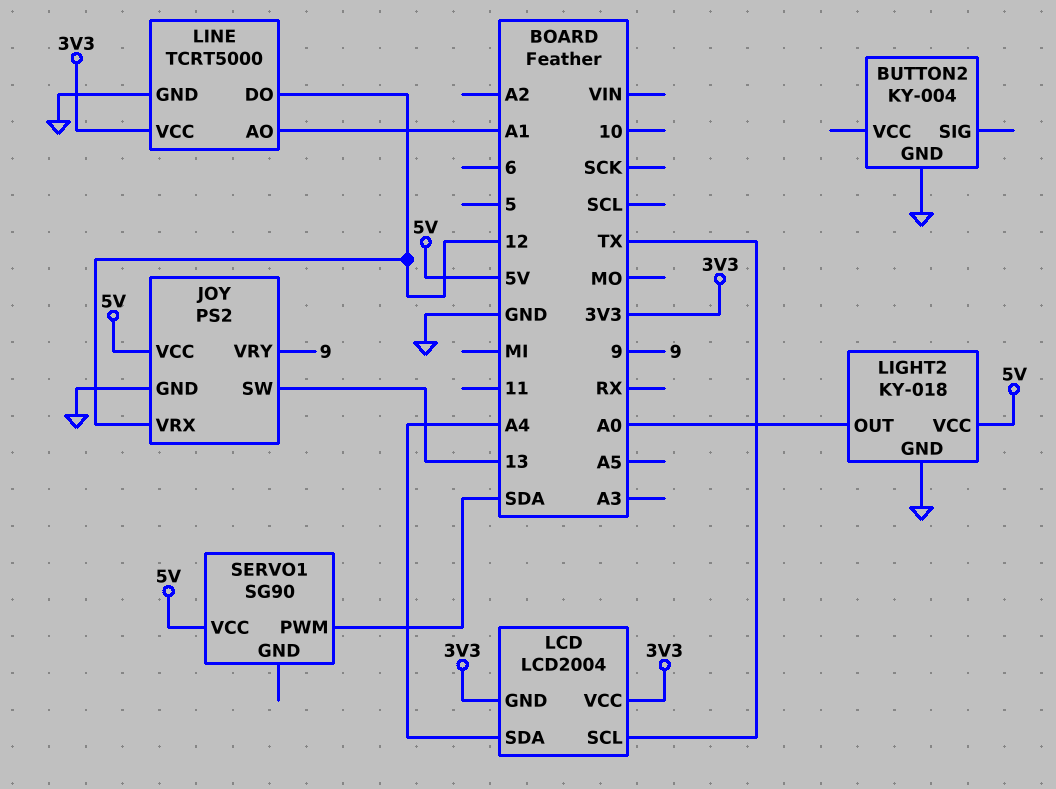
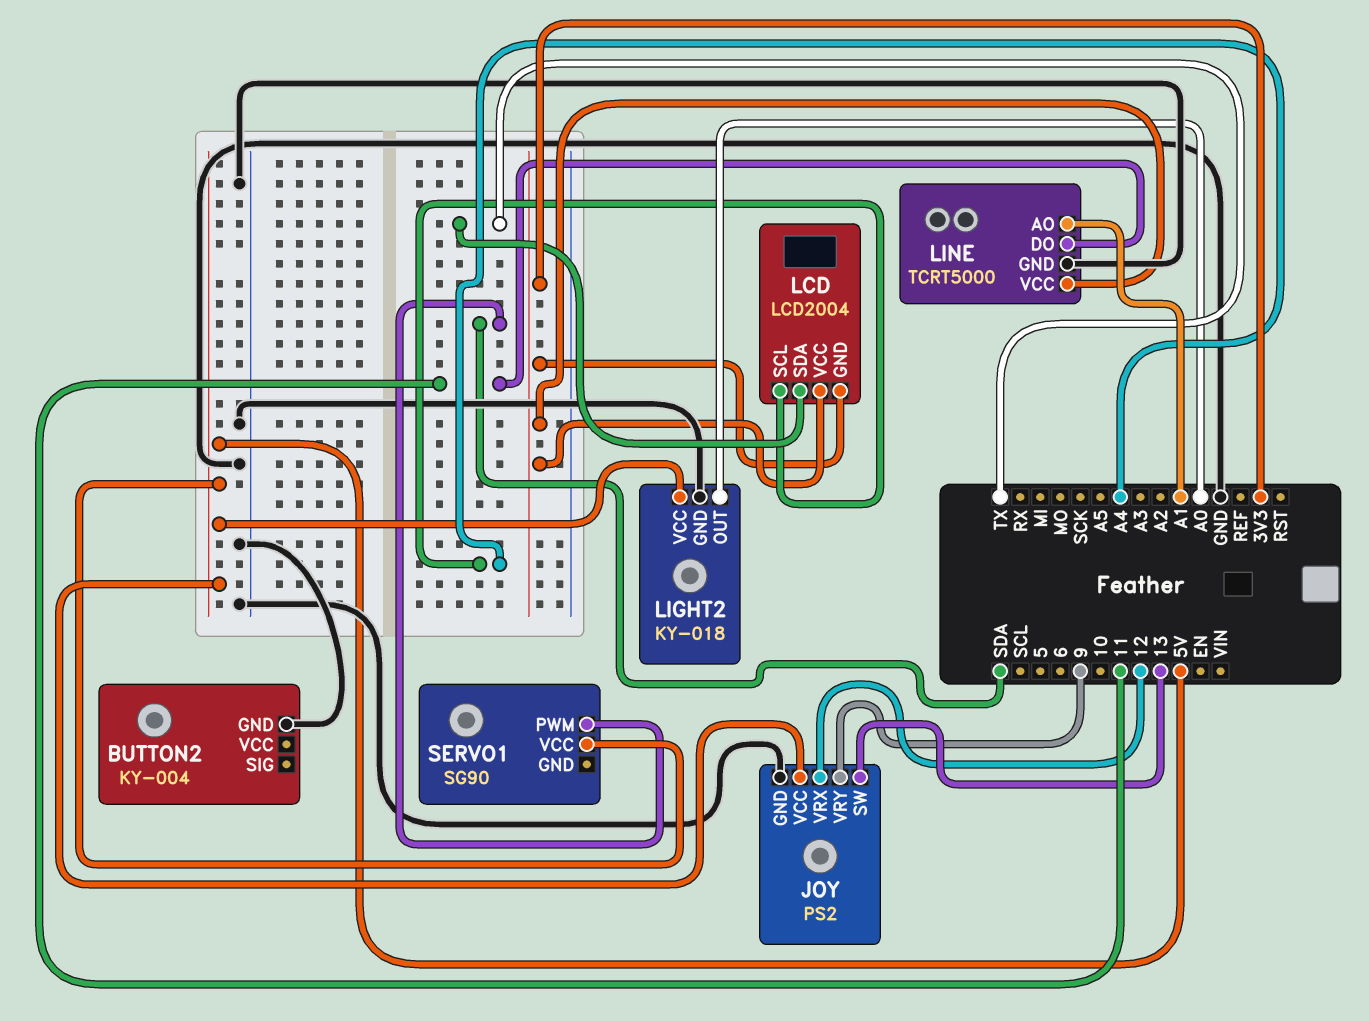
LCD pin SCL: TX -> A4
LCD pin SDA: A4 -> TX
LINE pin DO: 12 -> 11

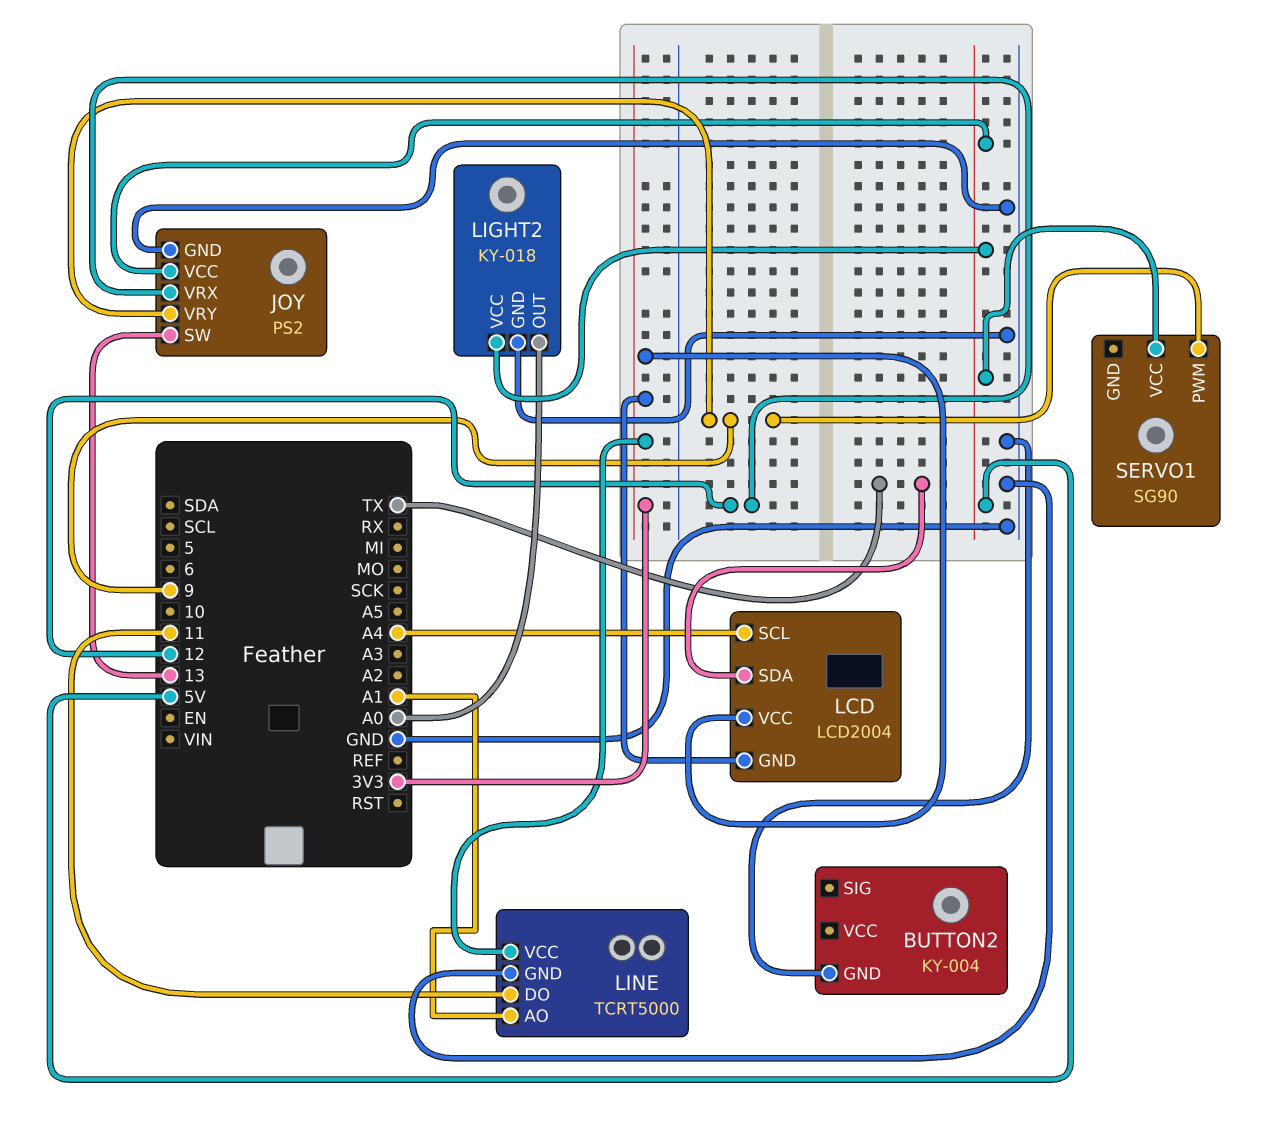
SERVO1 pin PWM: SDA -> 9

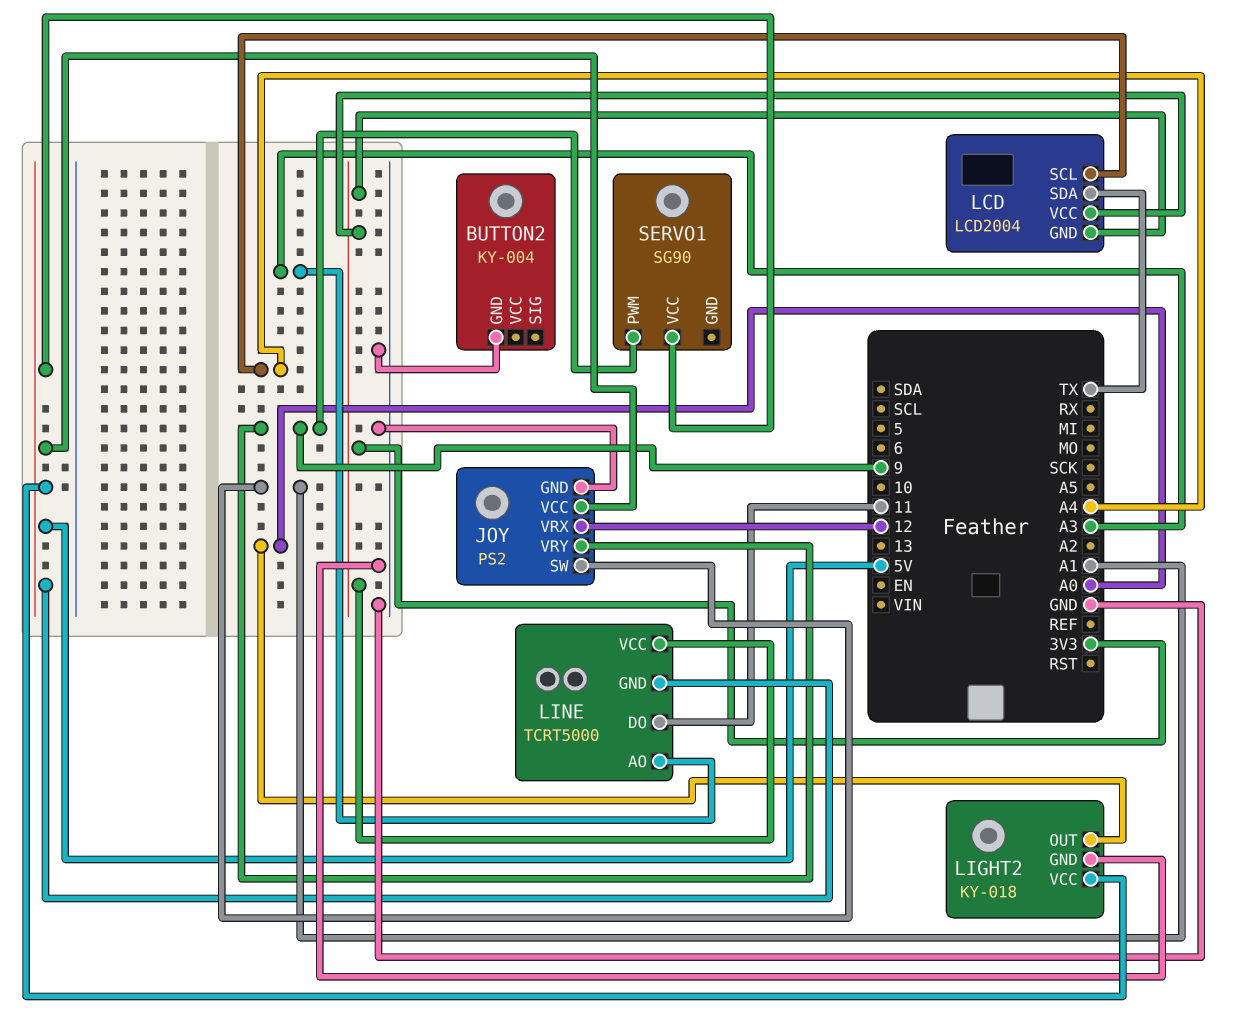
JOY pin SW: 13 -> A1
LINE pin AO: A1 -> A3
LINE pin GND: GND -> 5V

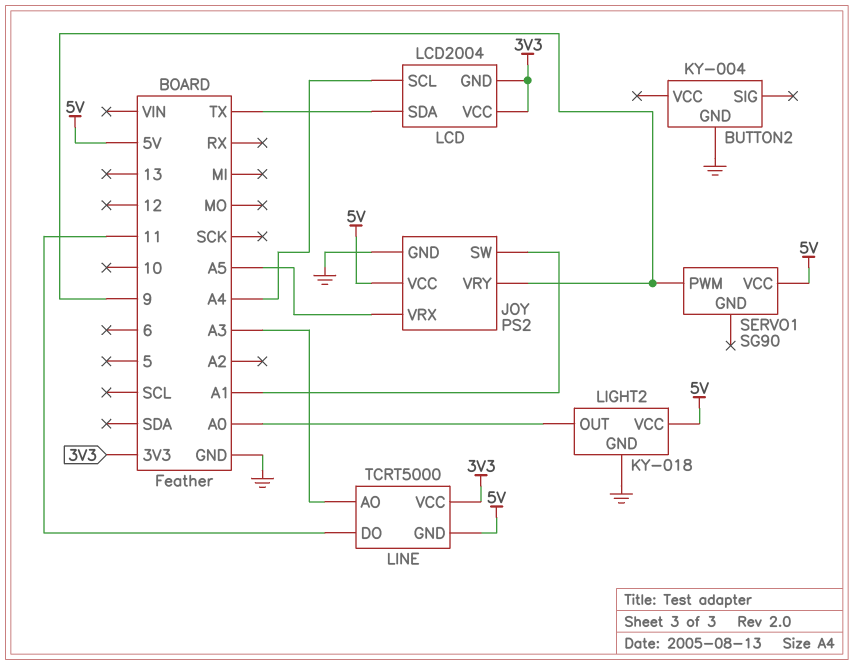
JOY pin VRX: 12 -> A5

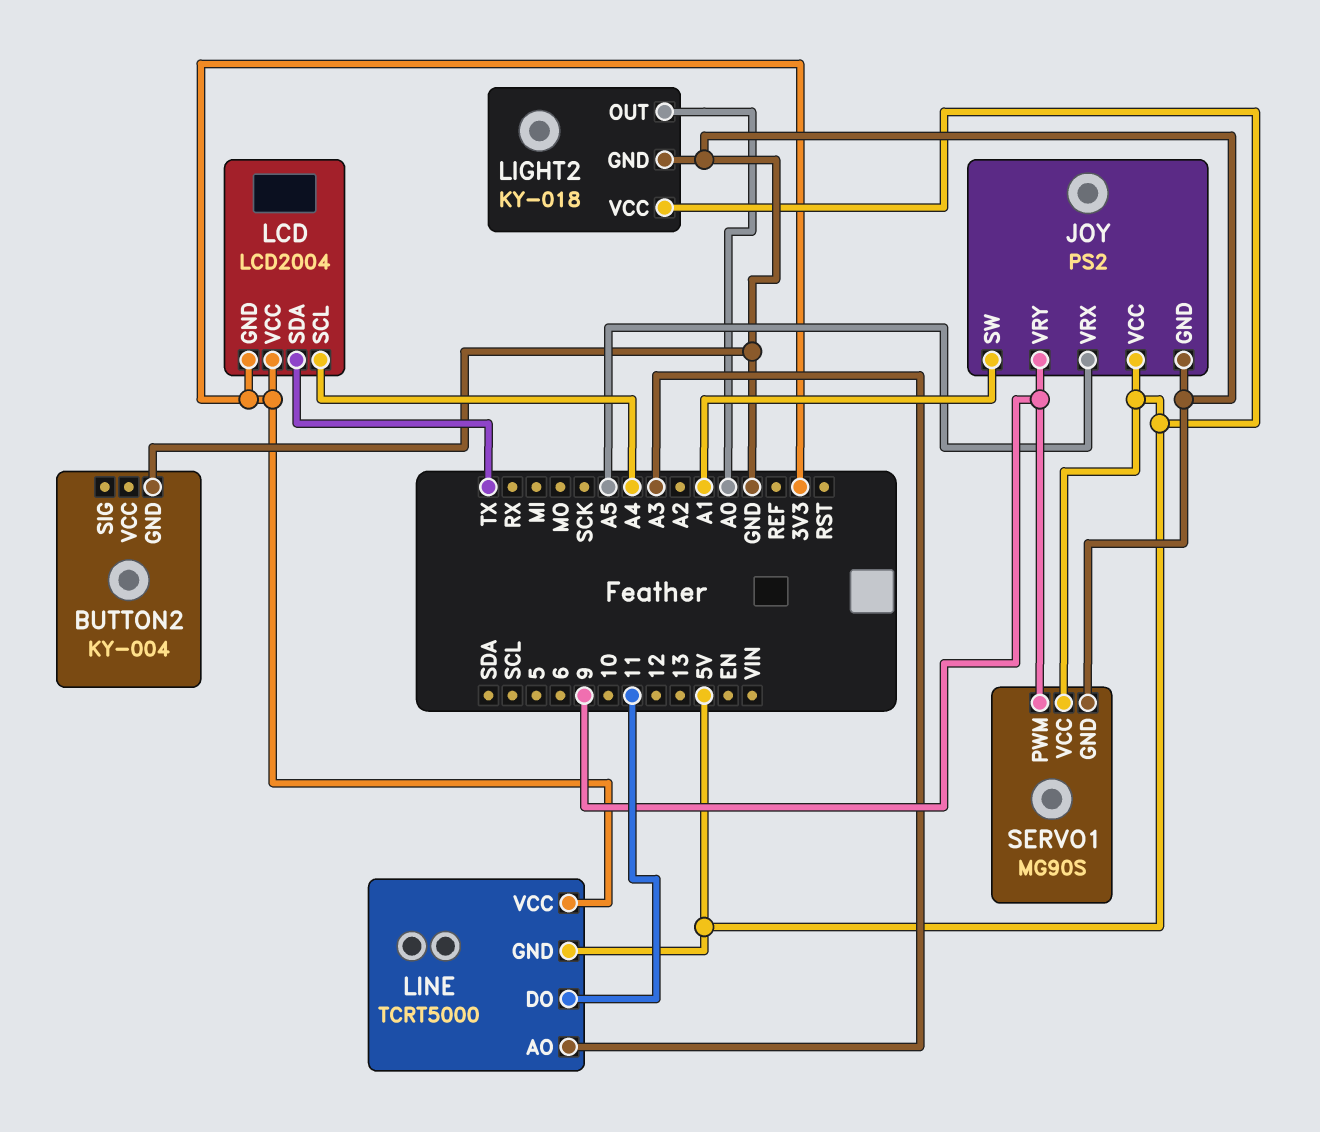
SERVO1: SG90 -> MG90S
SERVO1 pin GND: none -> GND

